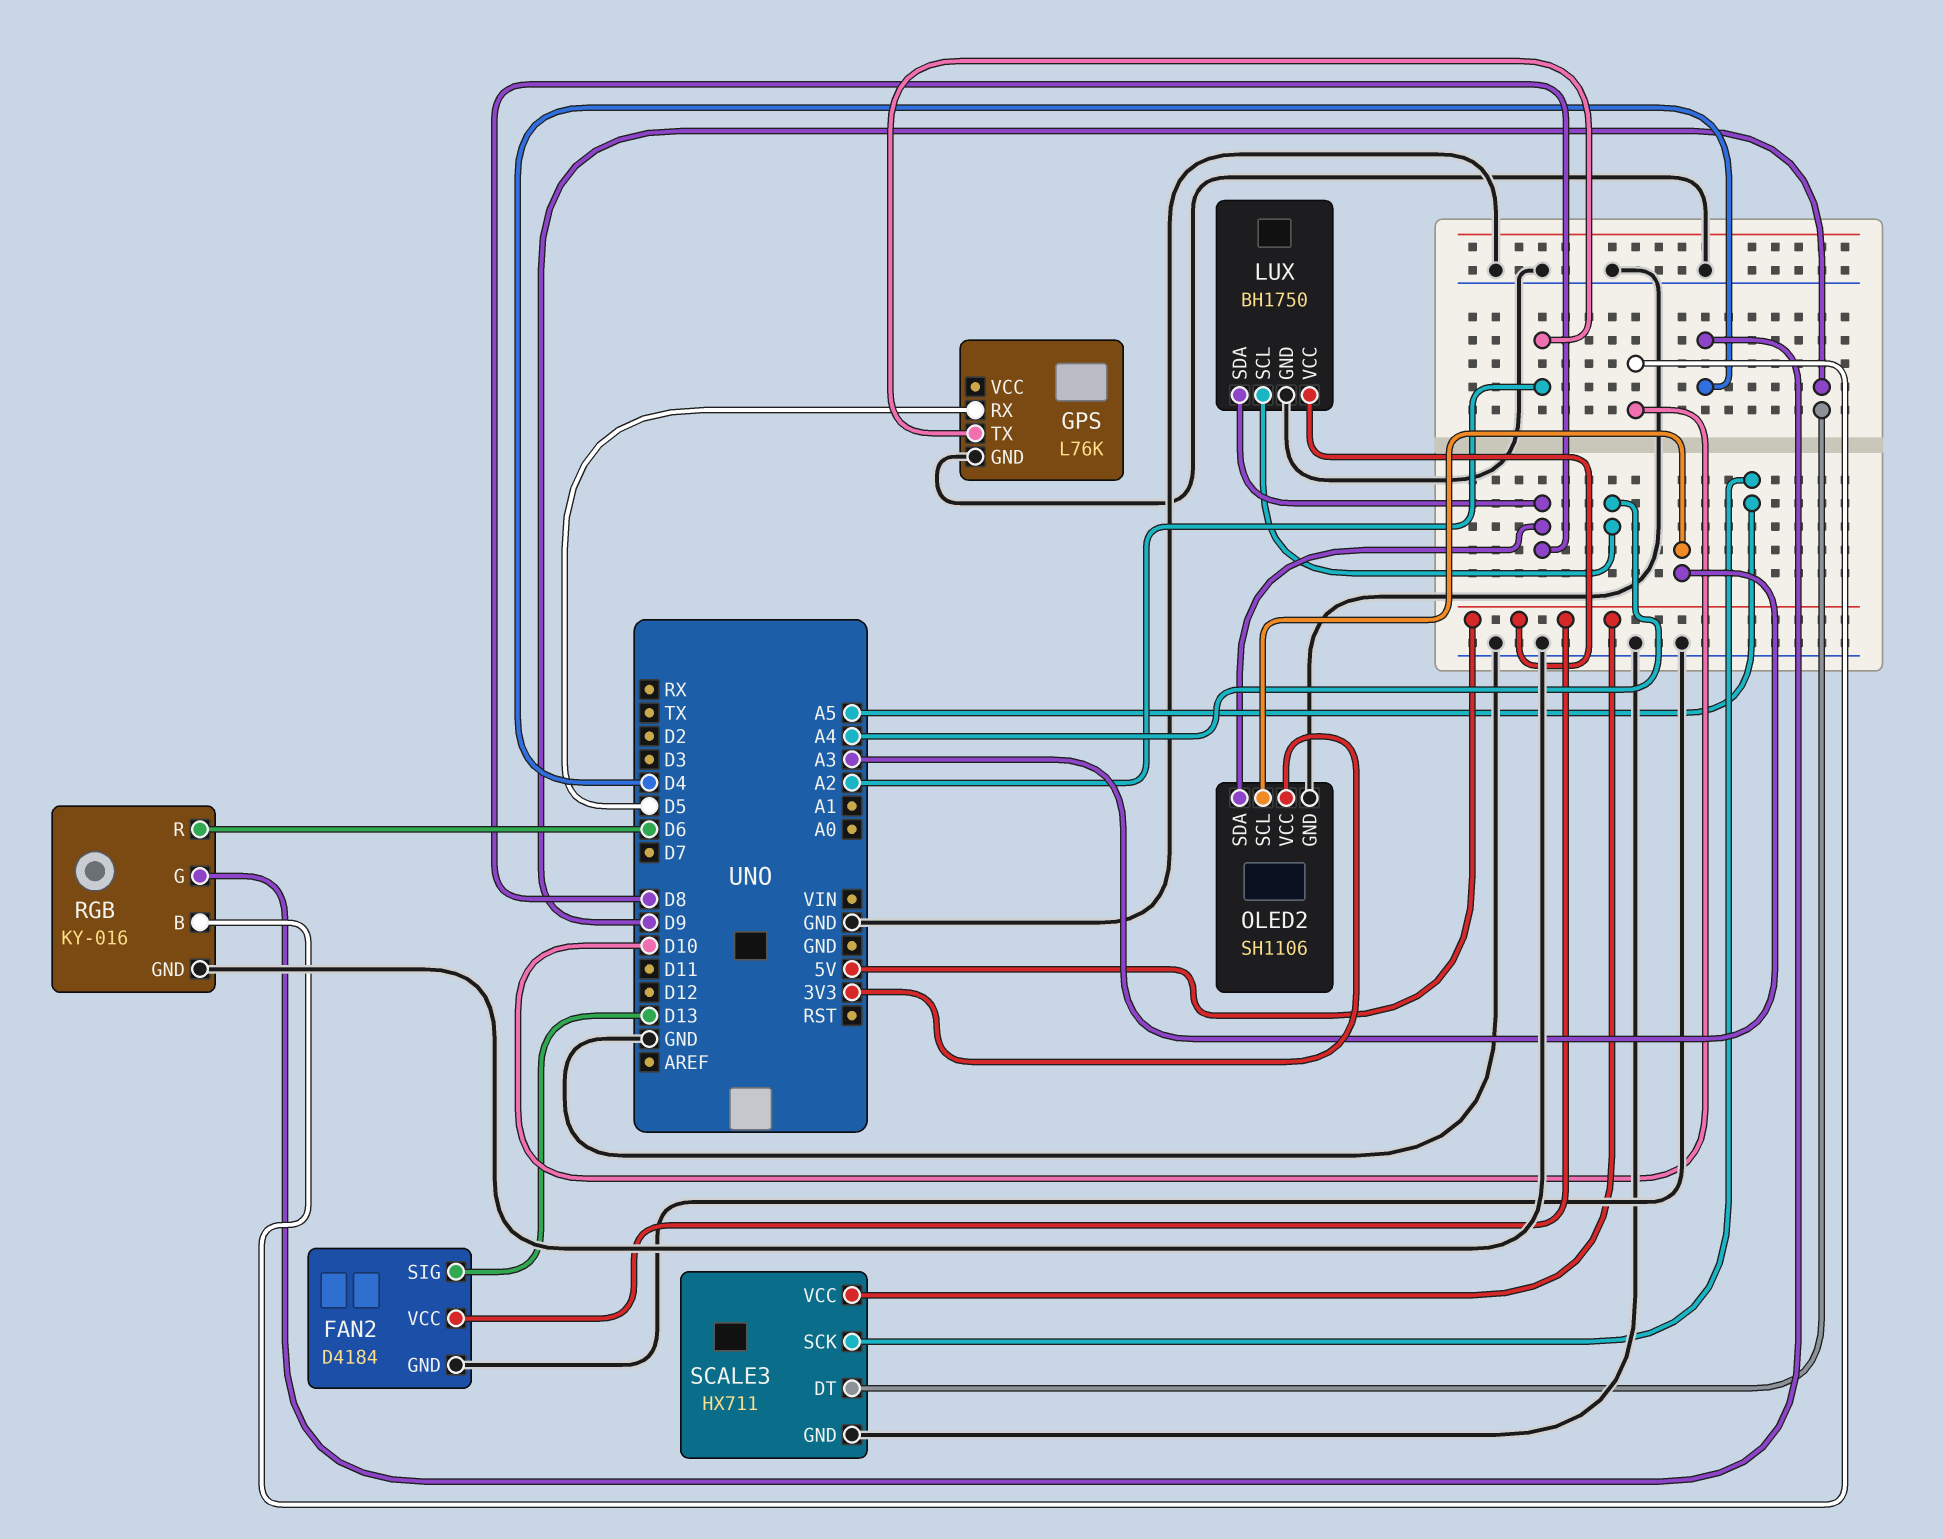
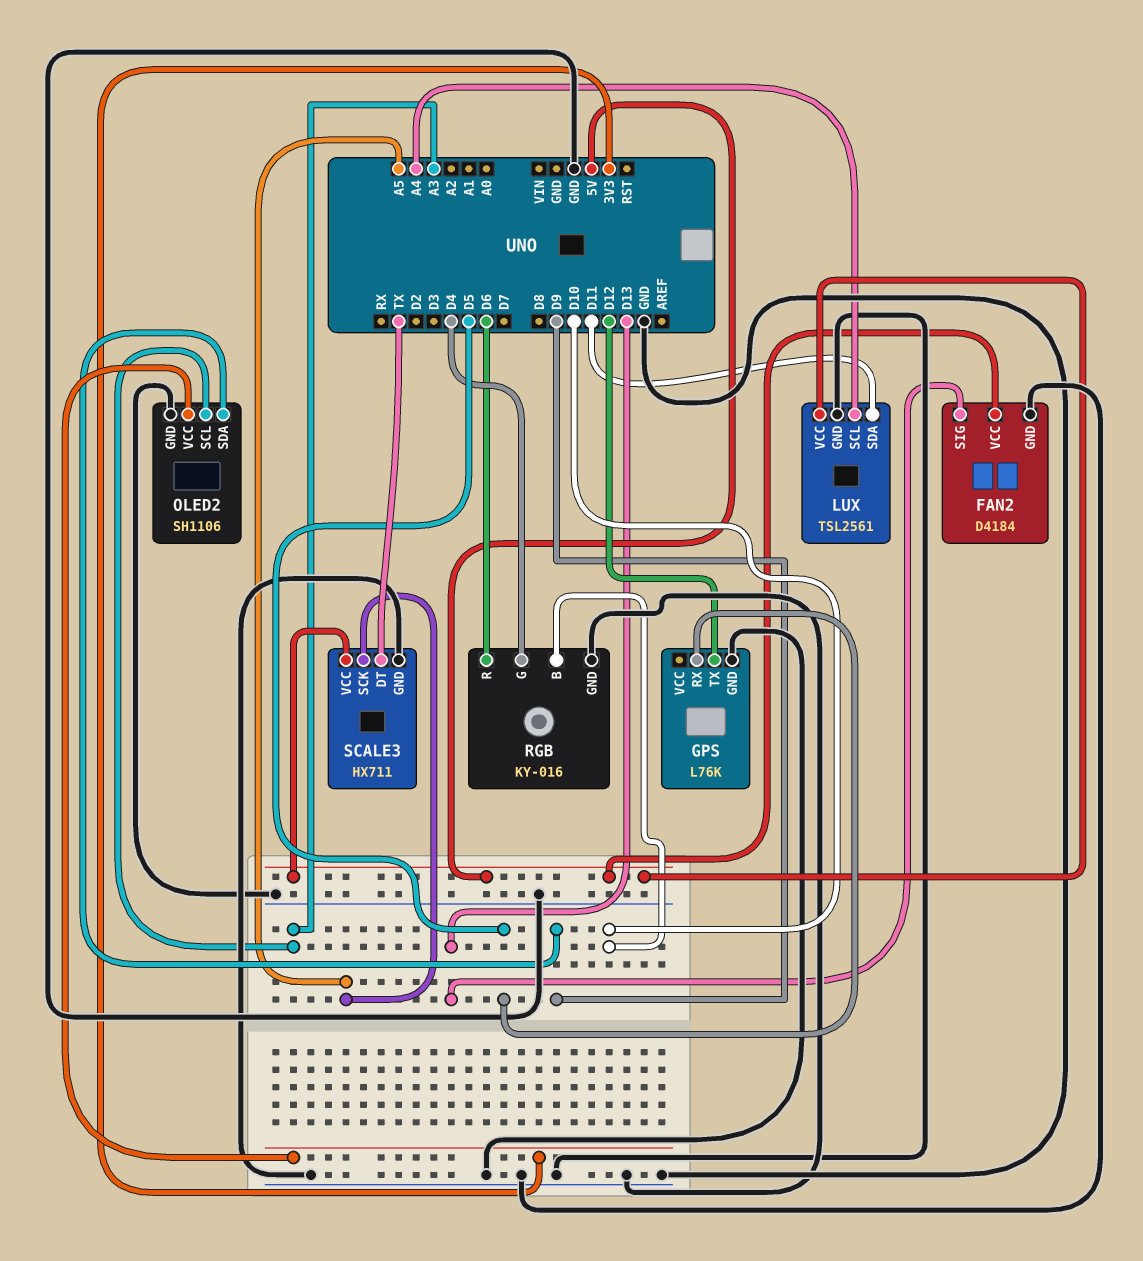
GPS pin TX: A2 -> D12
LUX: BH1750 -> TSL2561
LUX pin SDA: D8 -> D11
OLED2 pin SDA: D8 -> D9
SCALE3 pin DT: D9 -> TX

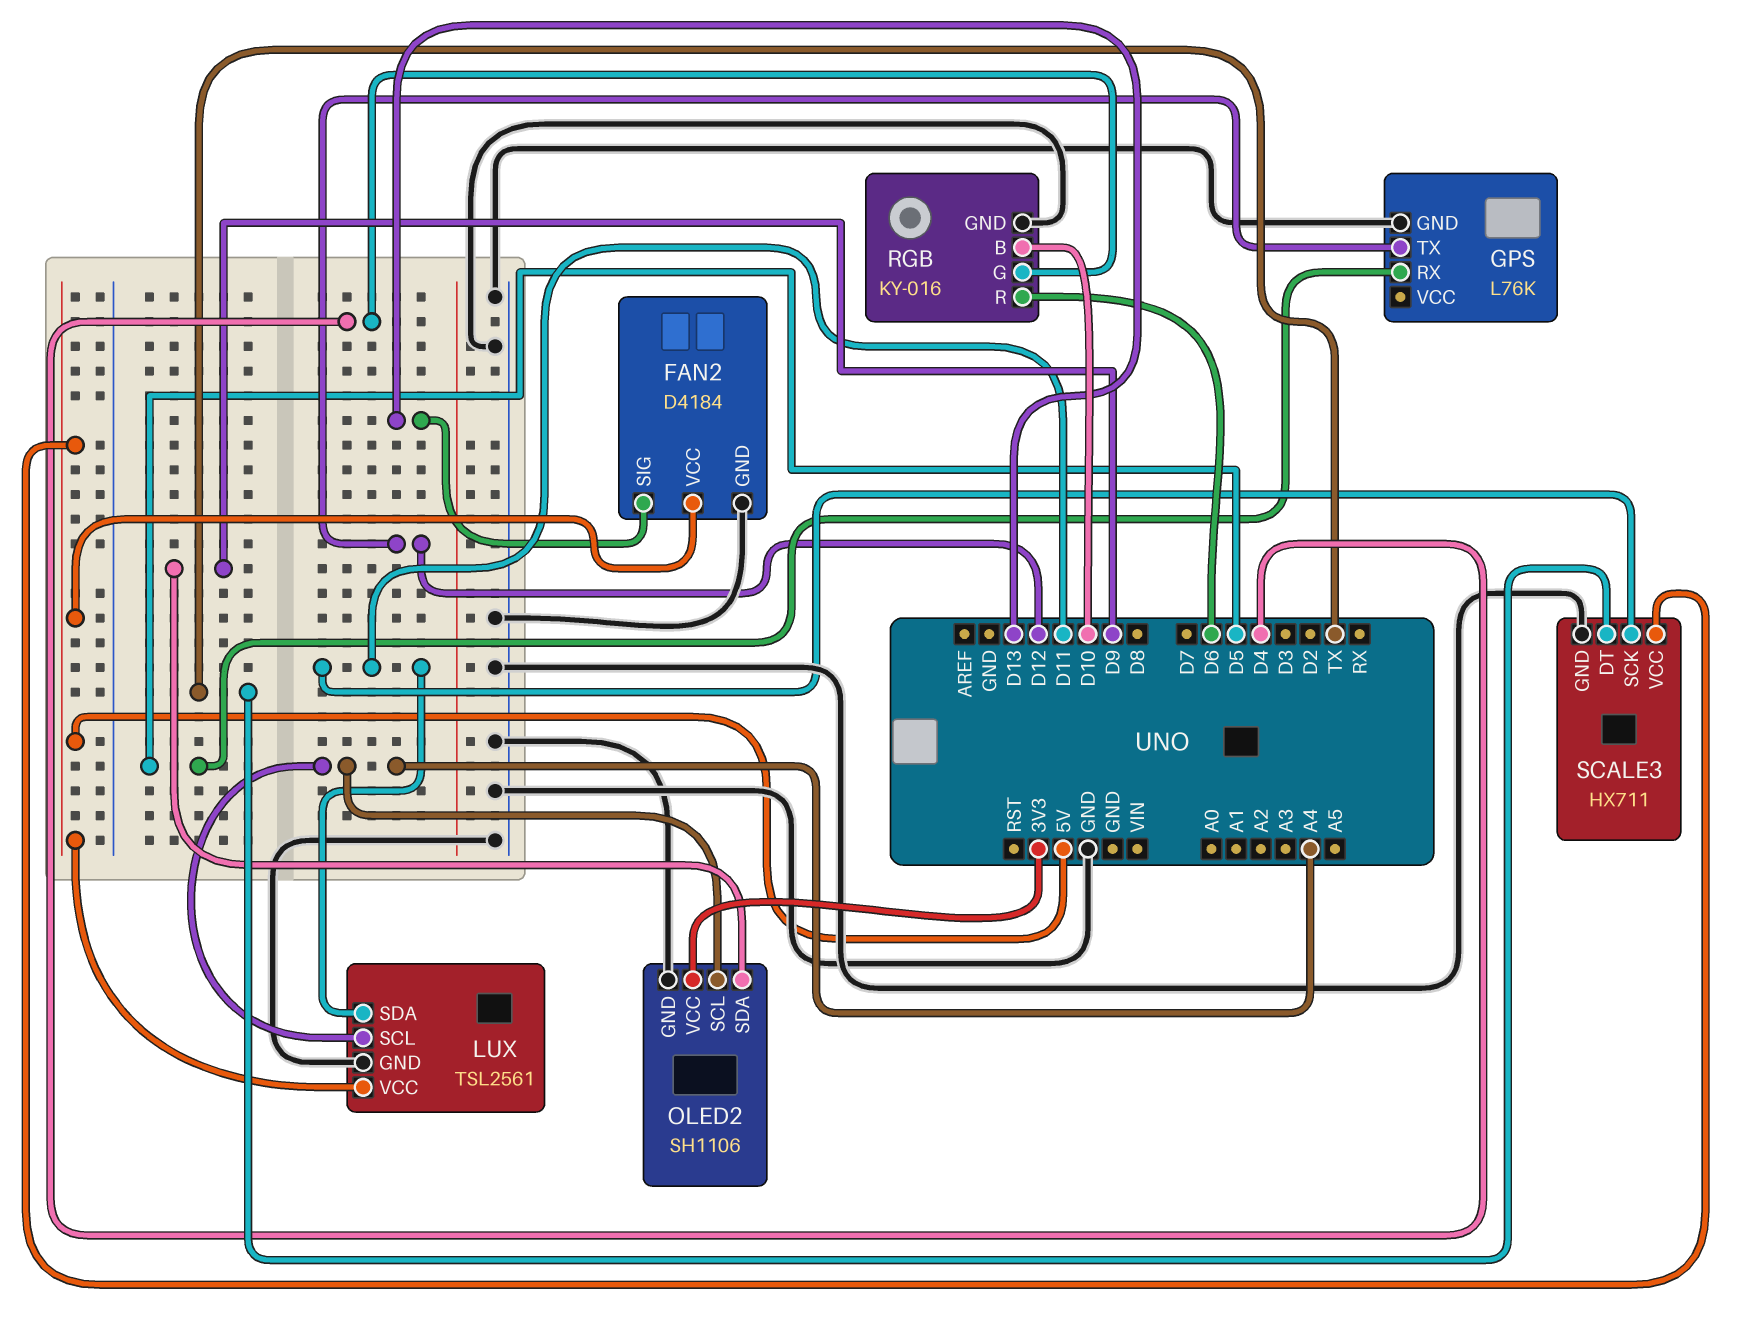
OLED2 pin SCL: A3 -> A4
SCALE3 pin SCK: A5 -> D11

